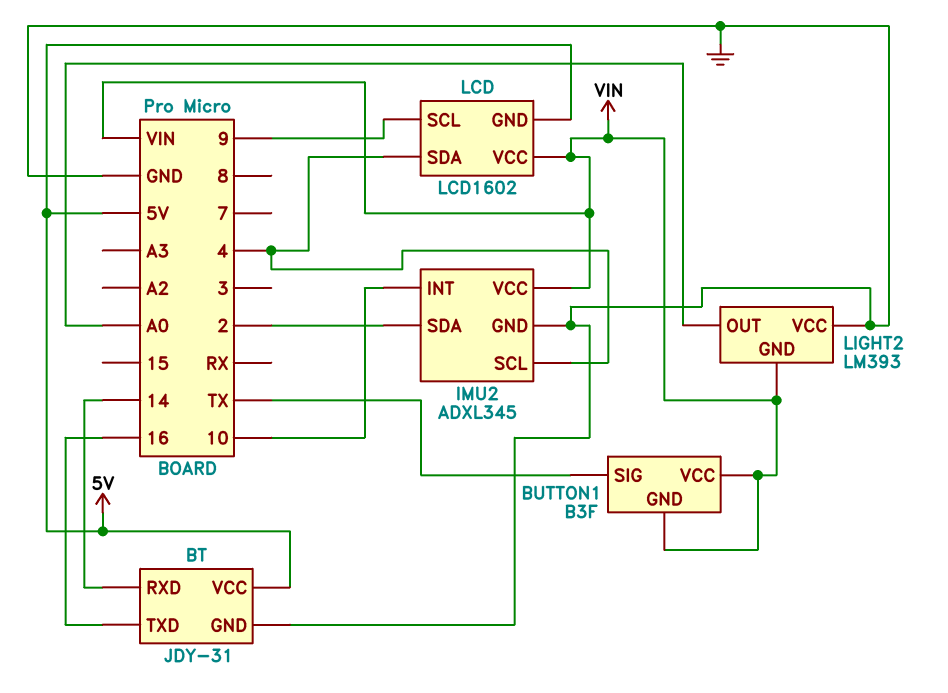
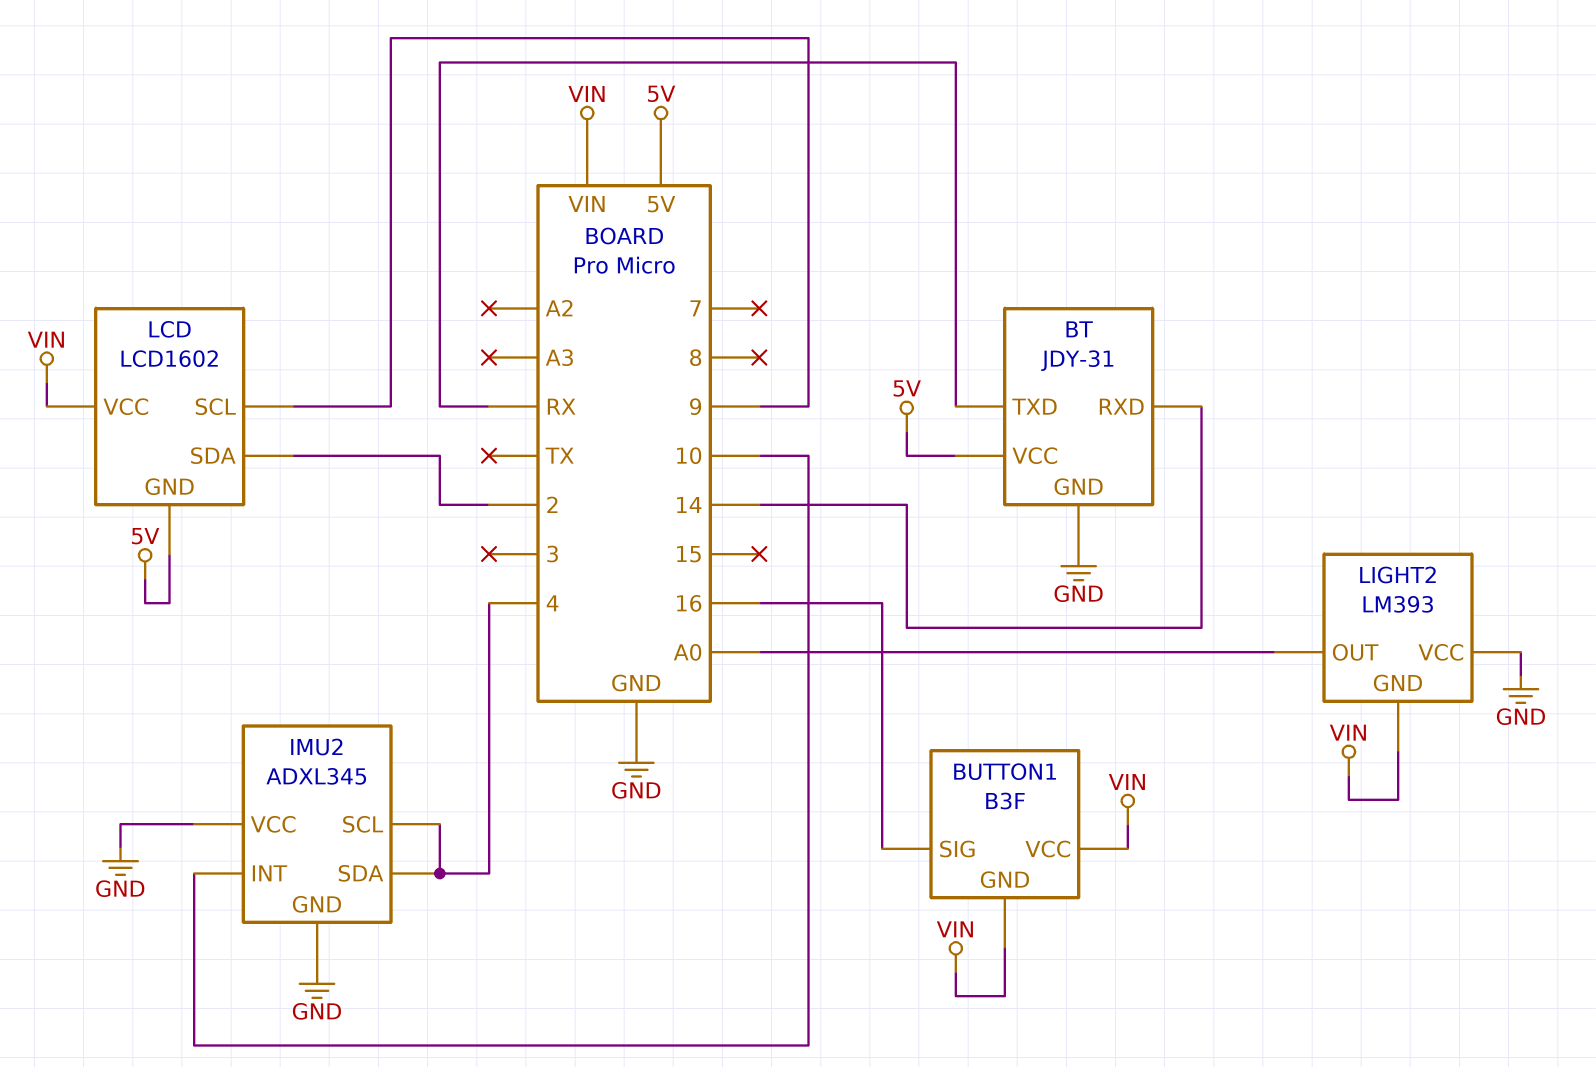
BT pin TXD: 16 -> RX
BUTTON1 pin SIG: TX -> 16
IMU2 pin SDA: 2 -> 4
IMU2 pin VCC: VIN -> GND
LCD pin SDA: 4 -> 2

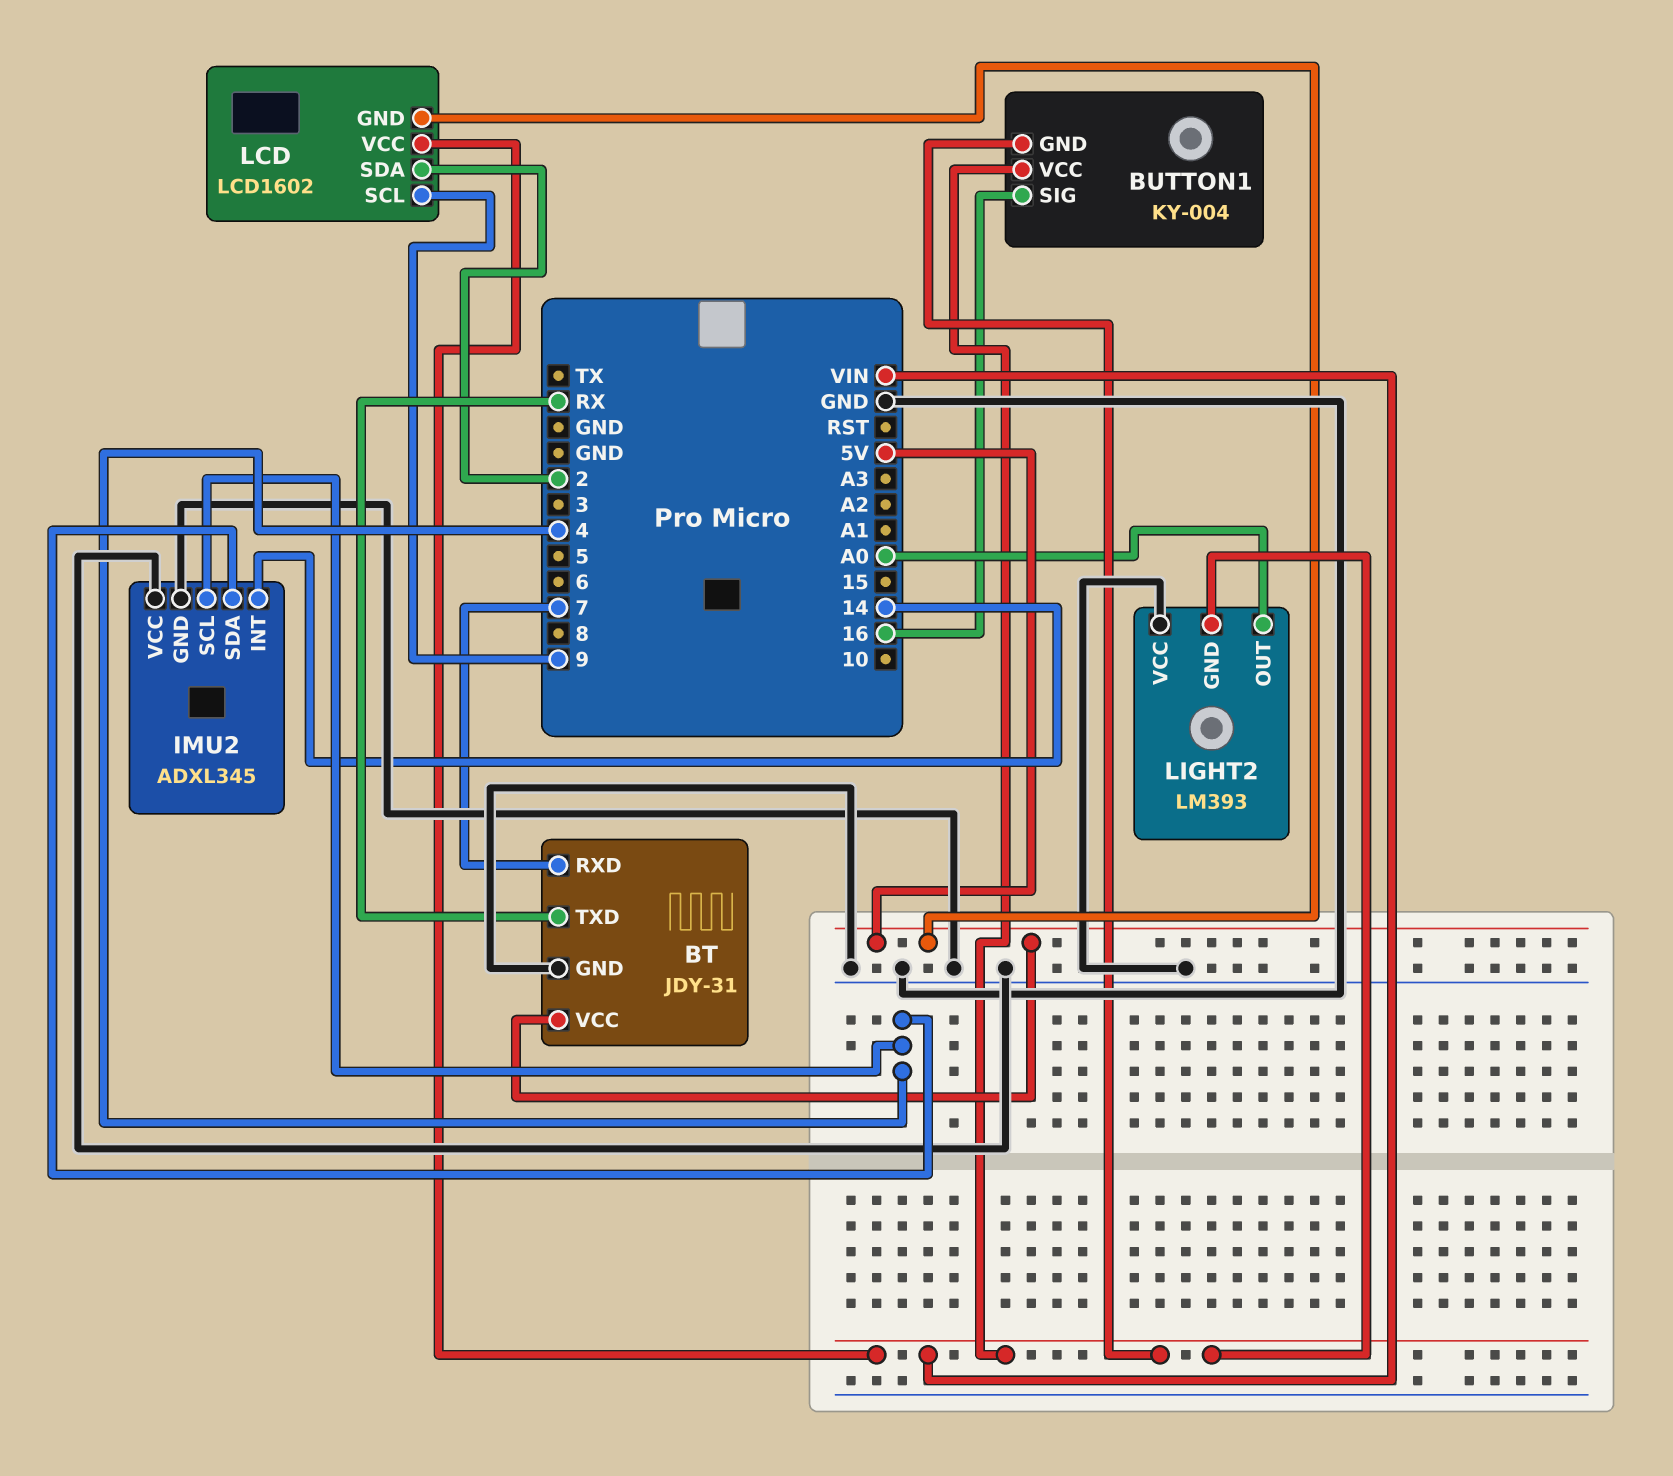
BT pin RXD: 14 -> 7
BUTTON1: B3F -> KY-004
IMU2 pin INT: 10 -> 14

